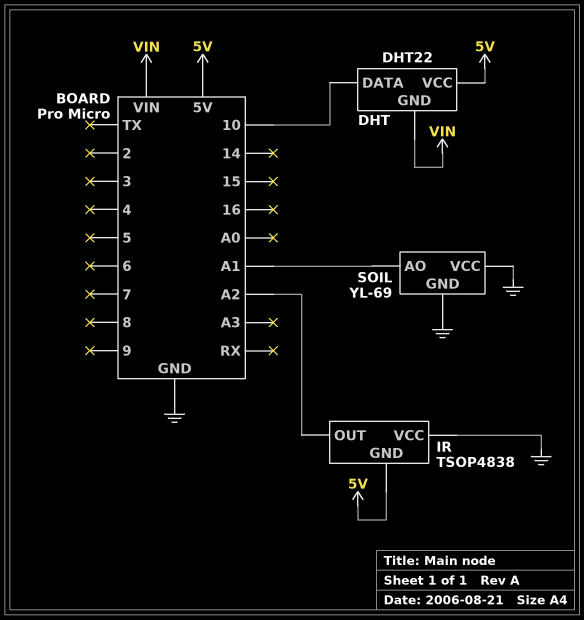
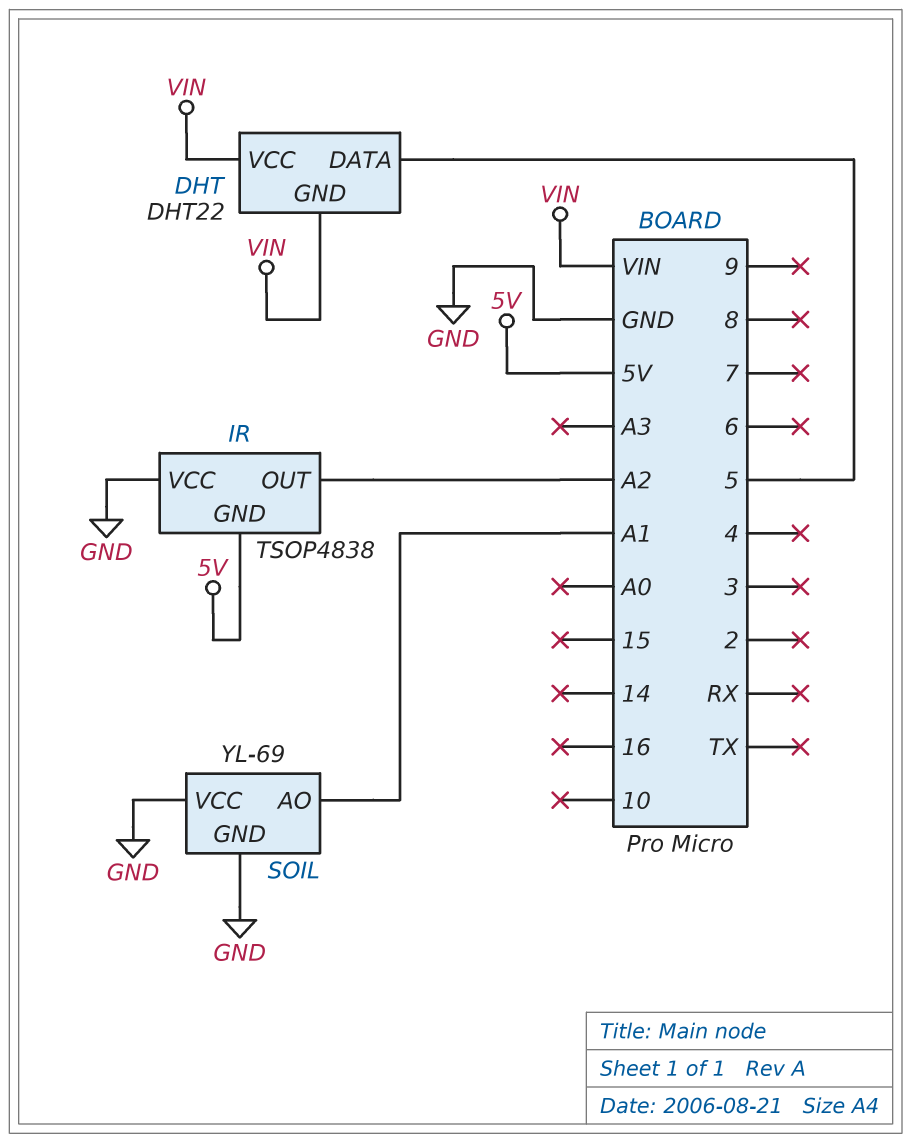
DHT pin DATA: 10 -> 5
DHT pin VCC: 5V -> VIN

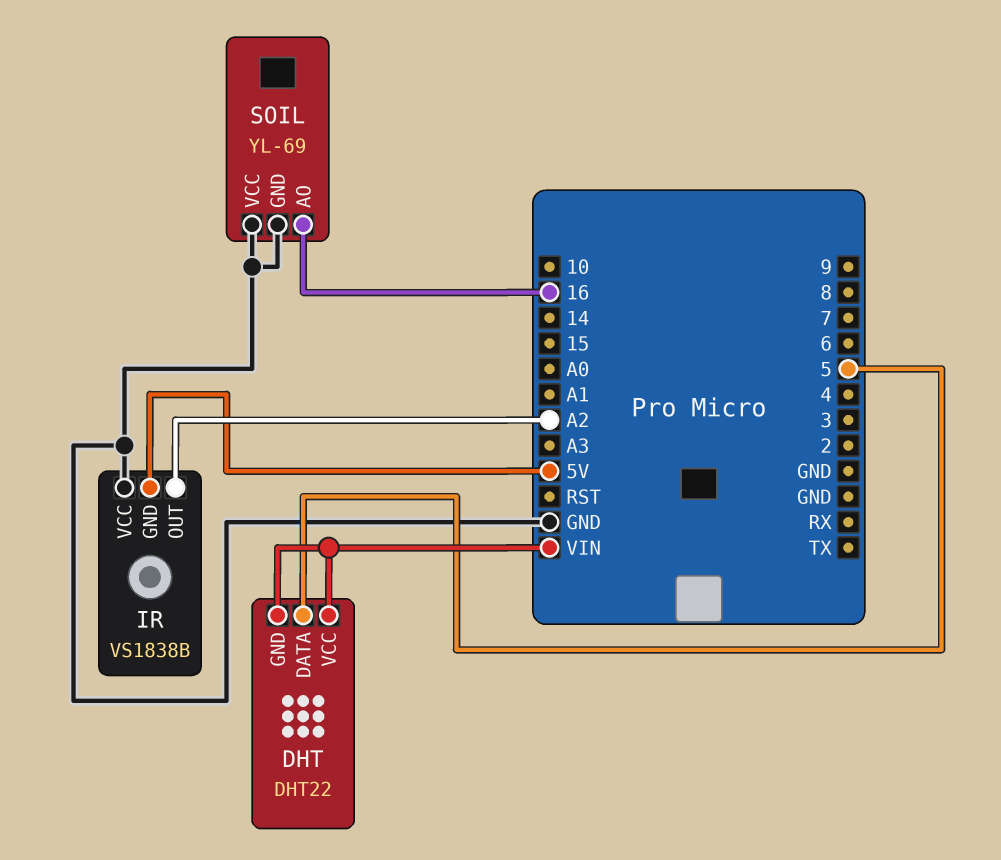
IR: TSOP4838 -> VS1838B
SOIL pin AO: A1 -> 16

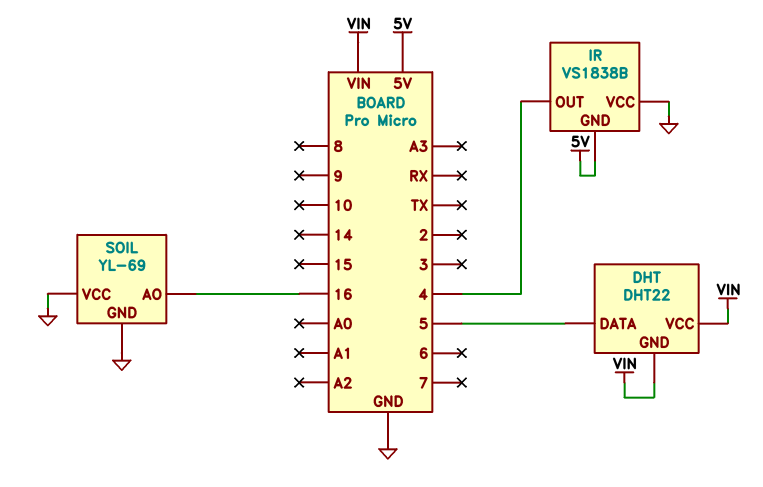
IR pin OUT: A2 -> 4

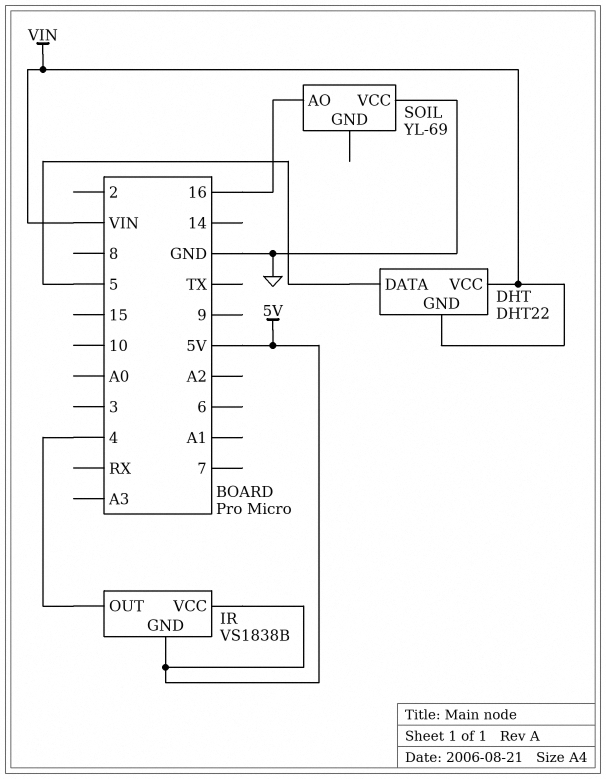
IR pin VCC: GND -> 5V
SOIL pin GND: GND -> none

